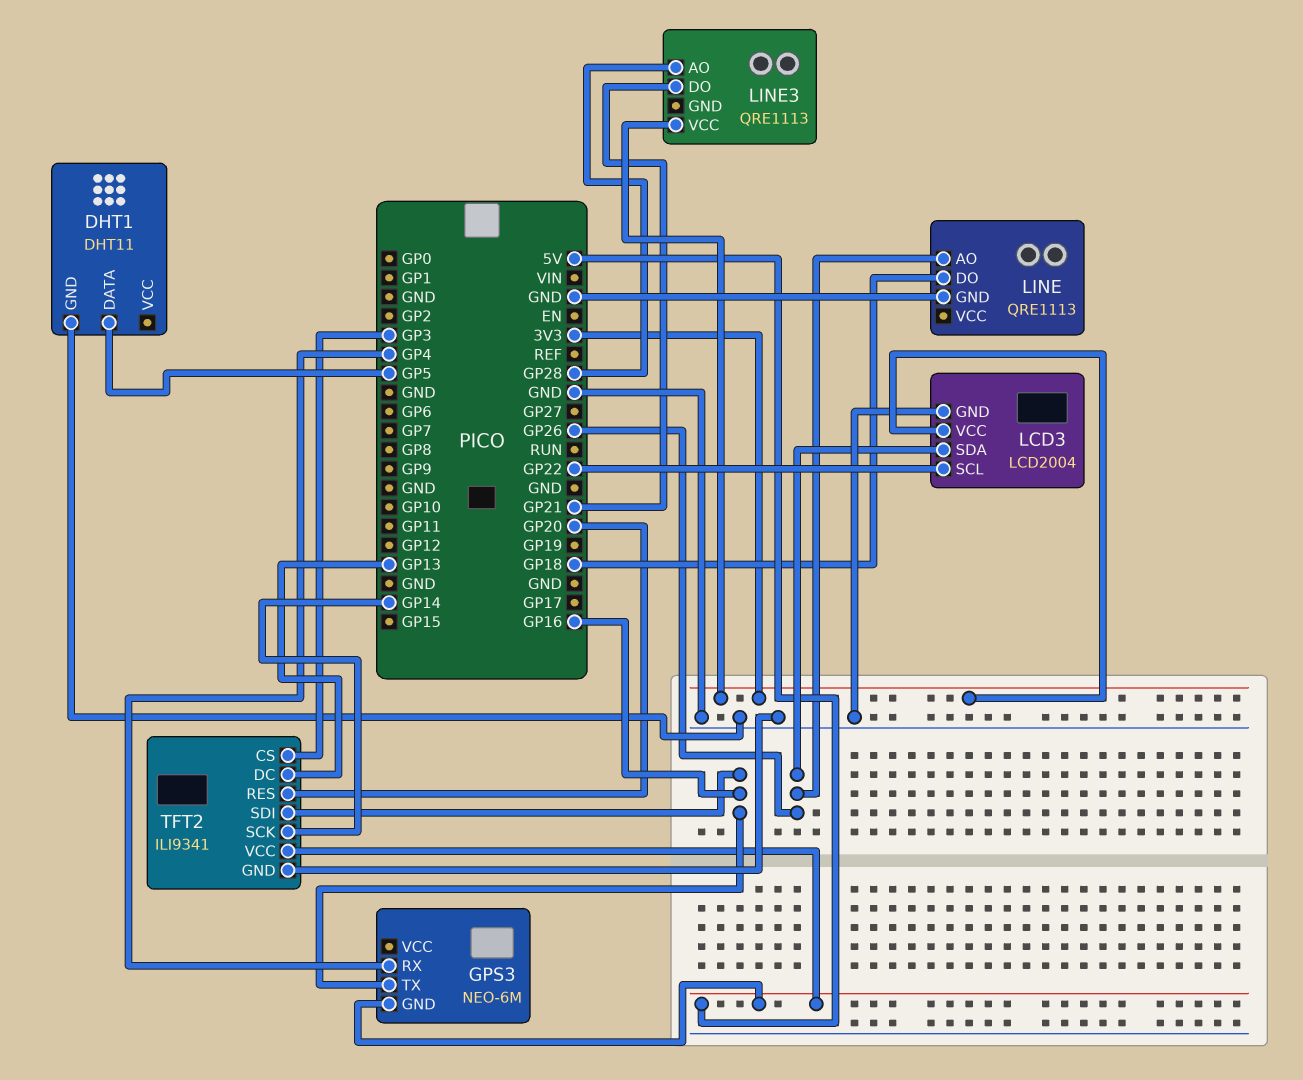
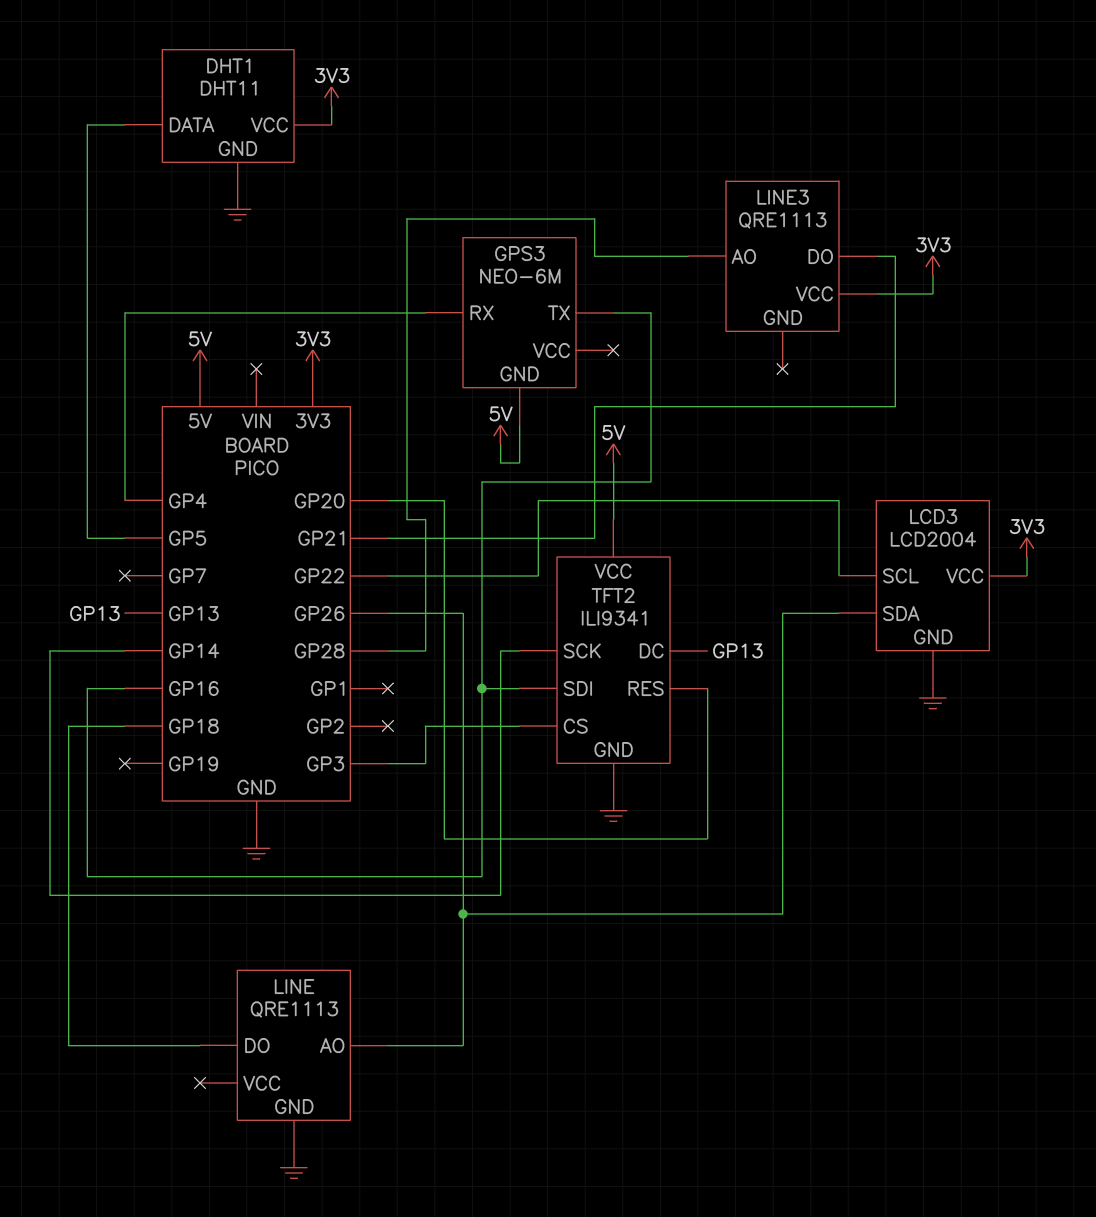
DHT1 pin VCC: none -> 3V3

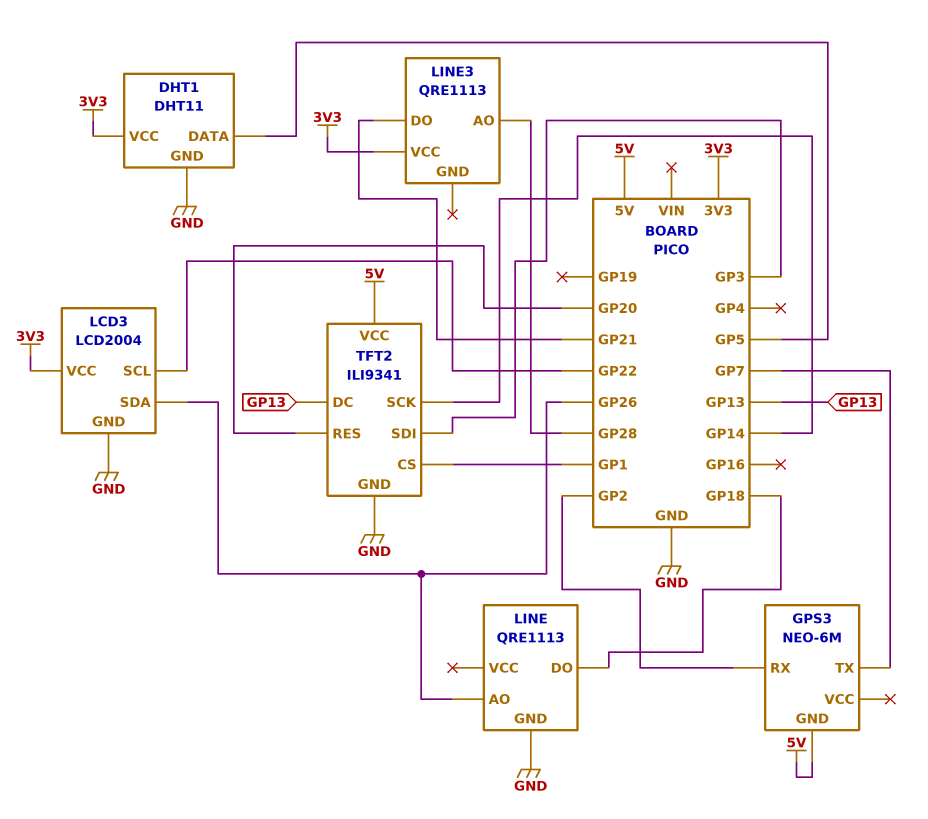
GPS3 pin RX: GP4 -> GP2
GPS3 pin TX: GP16 -> GP7
TFT2 pin CS: GP3 -> GP1
TFT2 pin SDI: GP16 -> GP3

